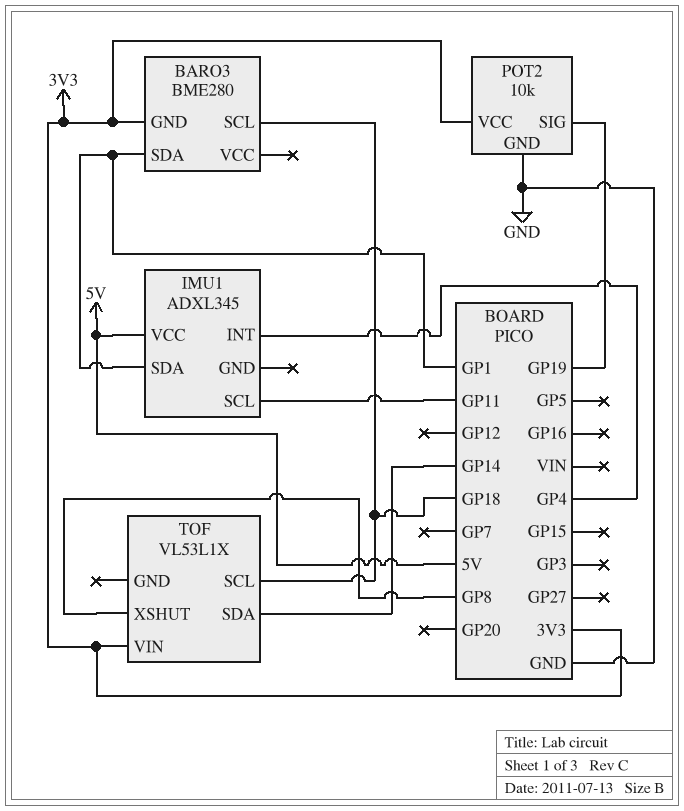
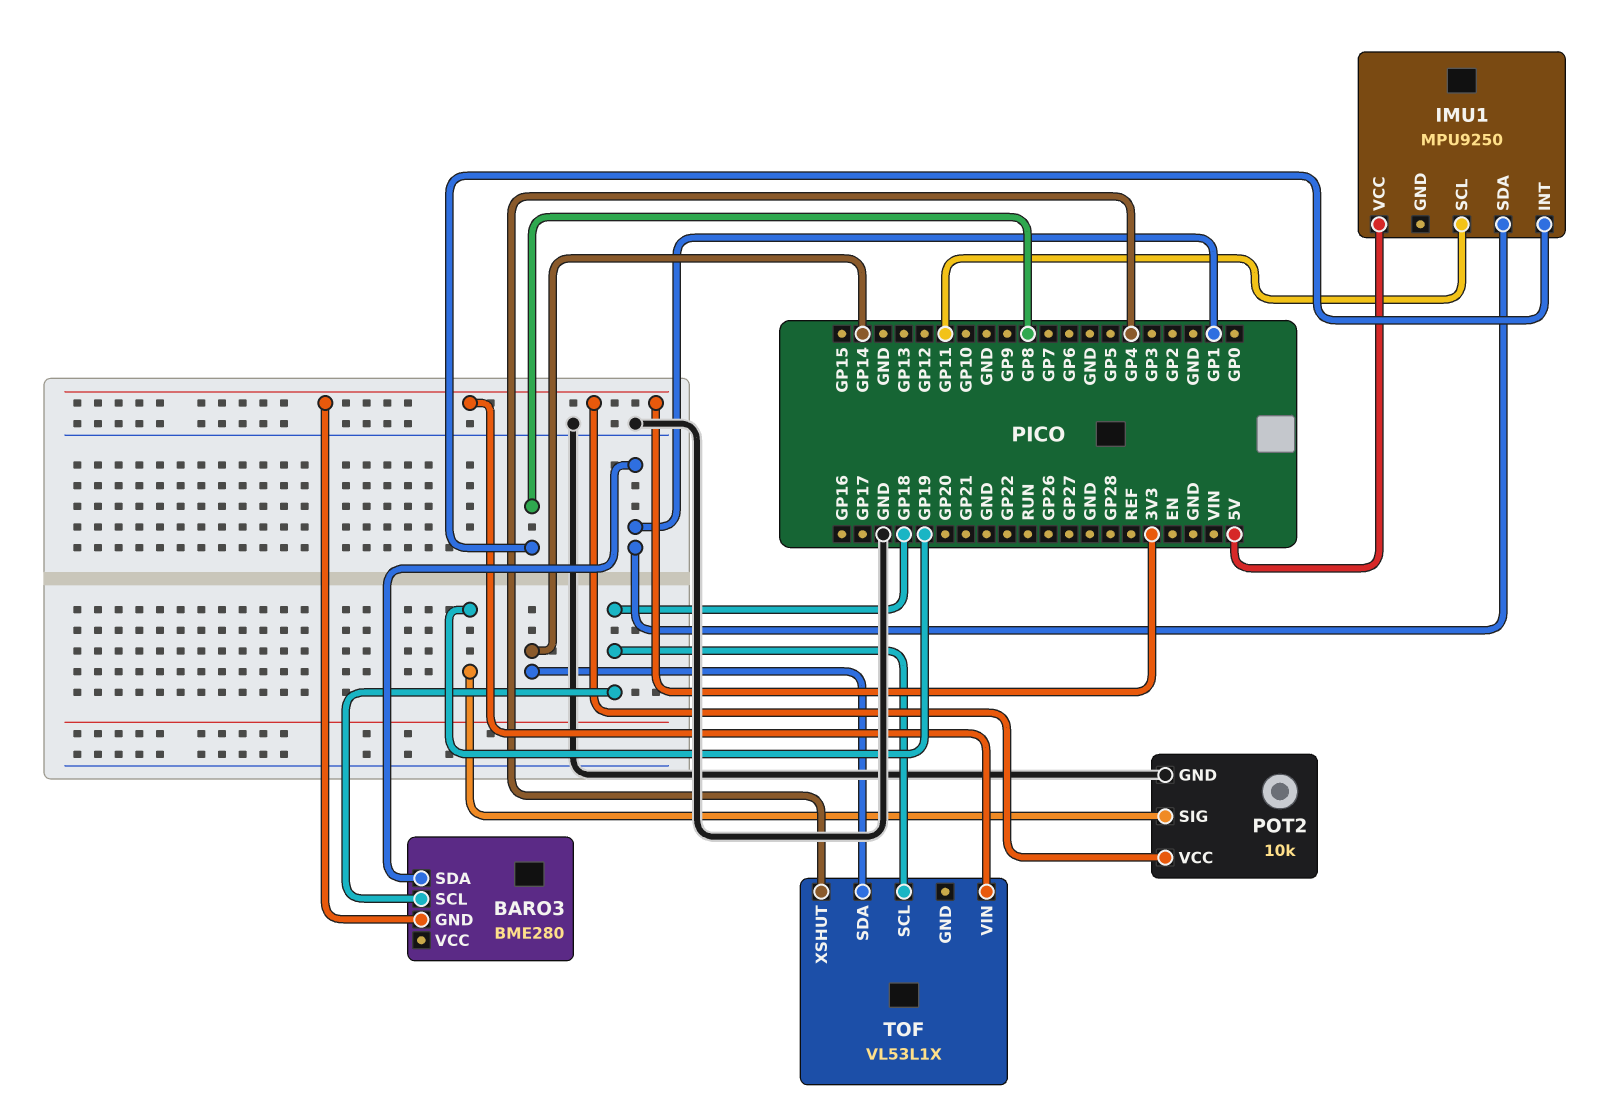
IMU1: ADXL345 -> MPU9250
IMU1 pin INT: GP4 -> GP8
TOF pin XSHUT: GP8 -> GP4

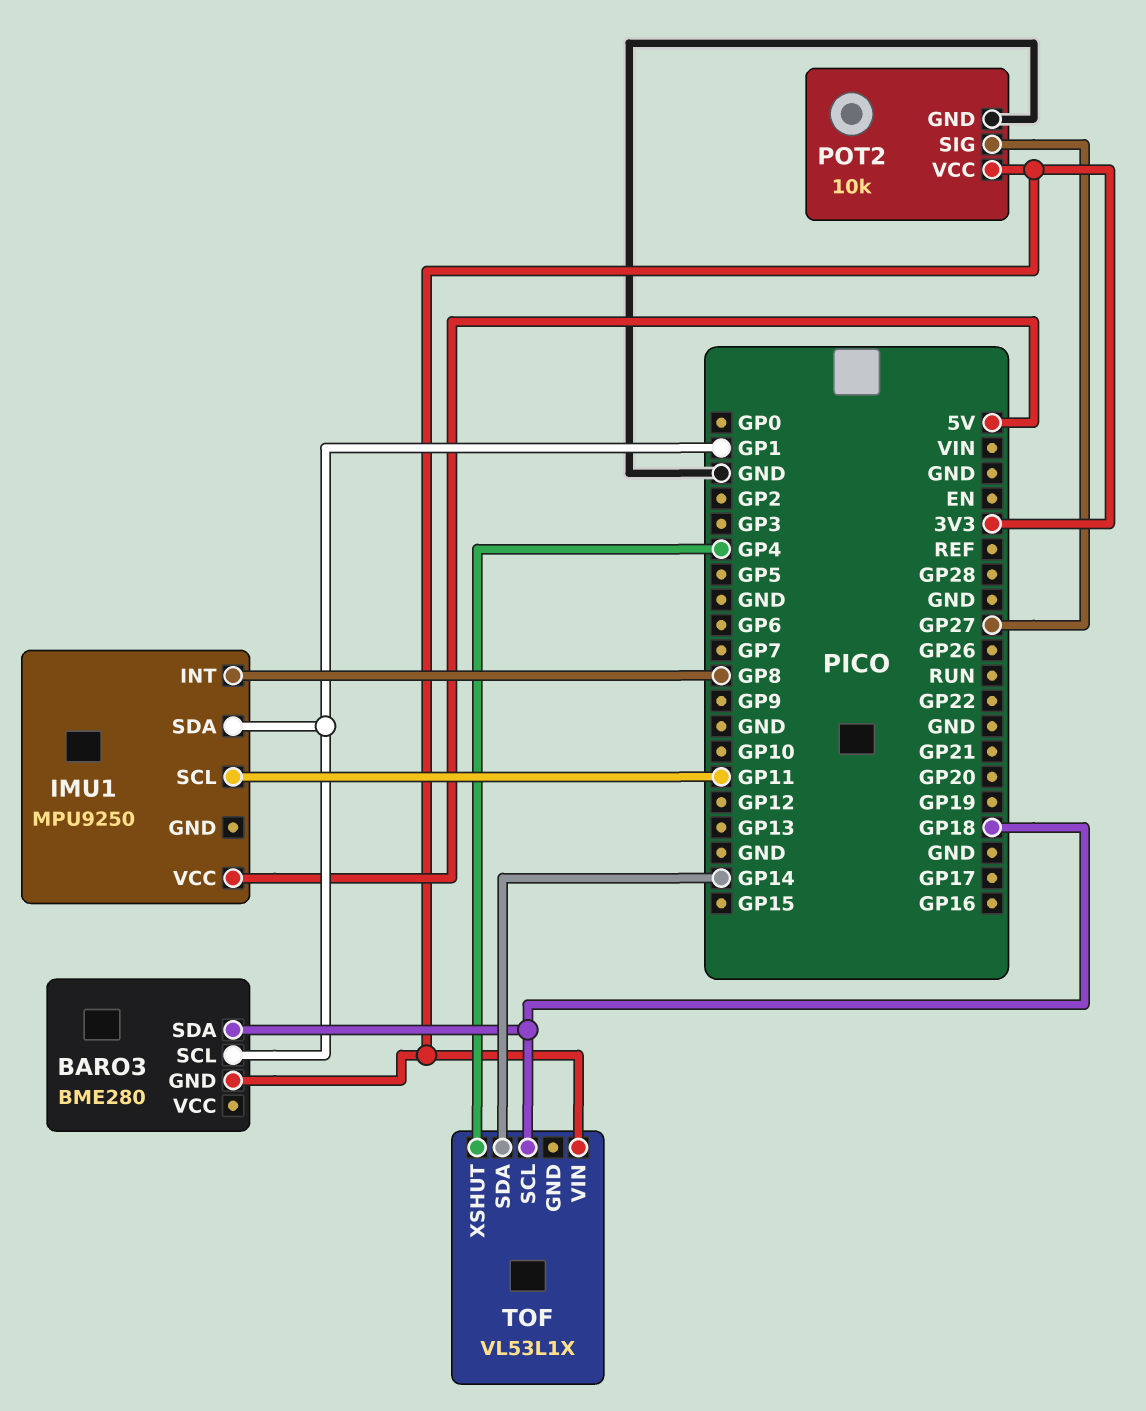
BARO3 pin SCL: GP18 -> GP1
BARO3 pin SDA: GP1 -> GP18
POT2 pin SIG: GP19 -> GP27

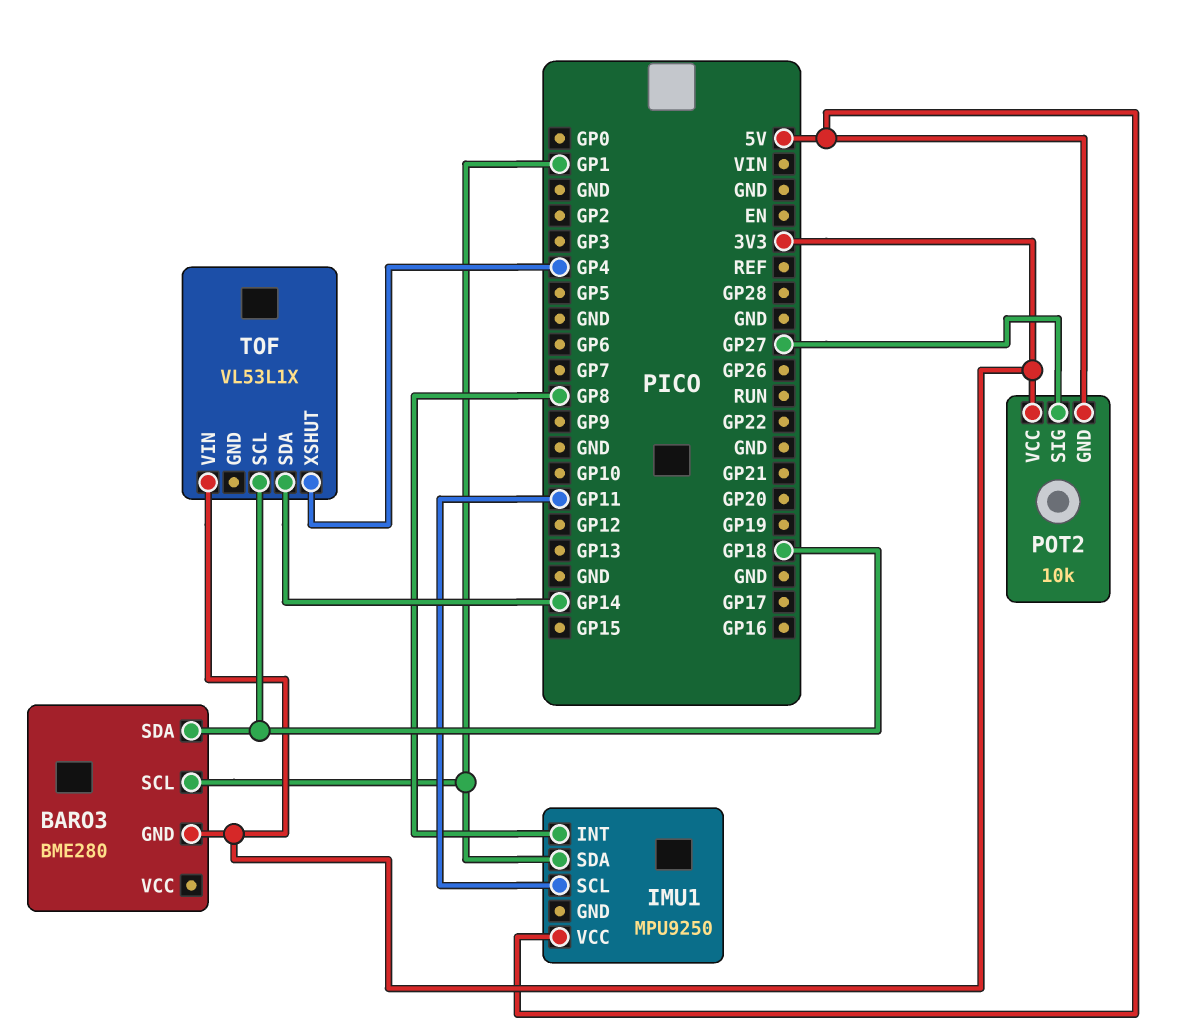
POT2 pin GND: GND -> 5V

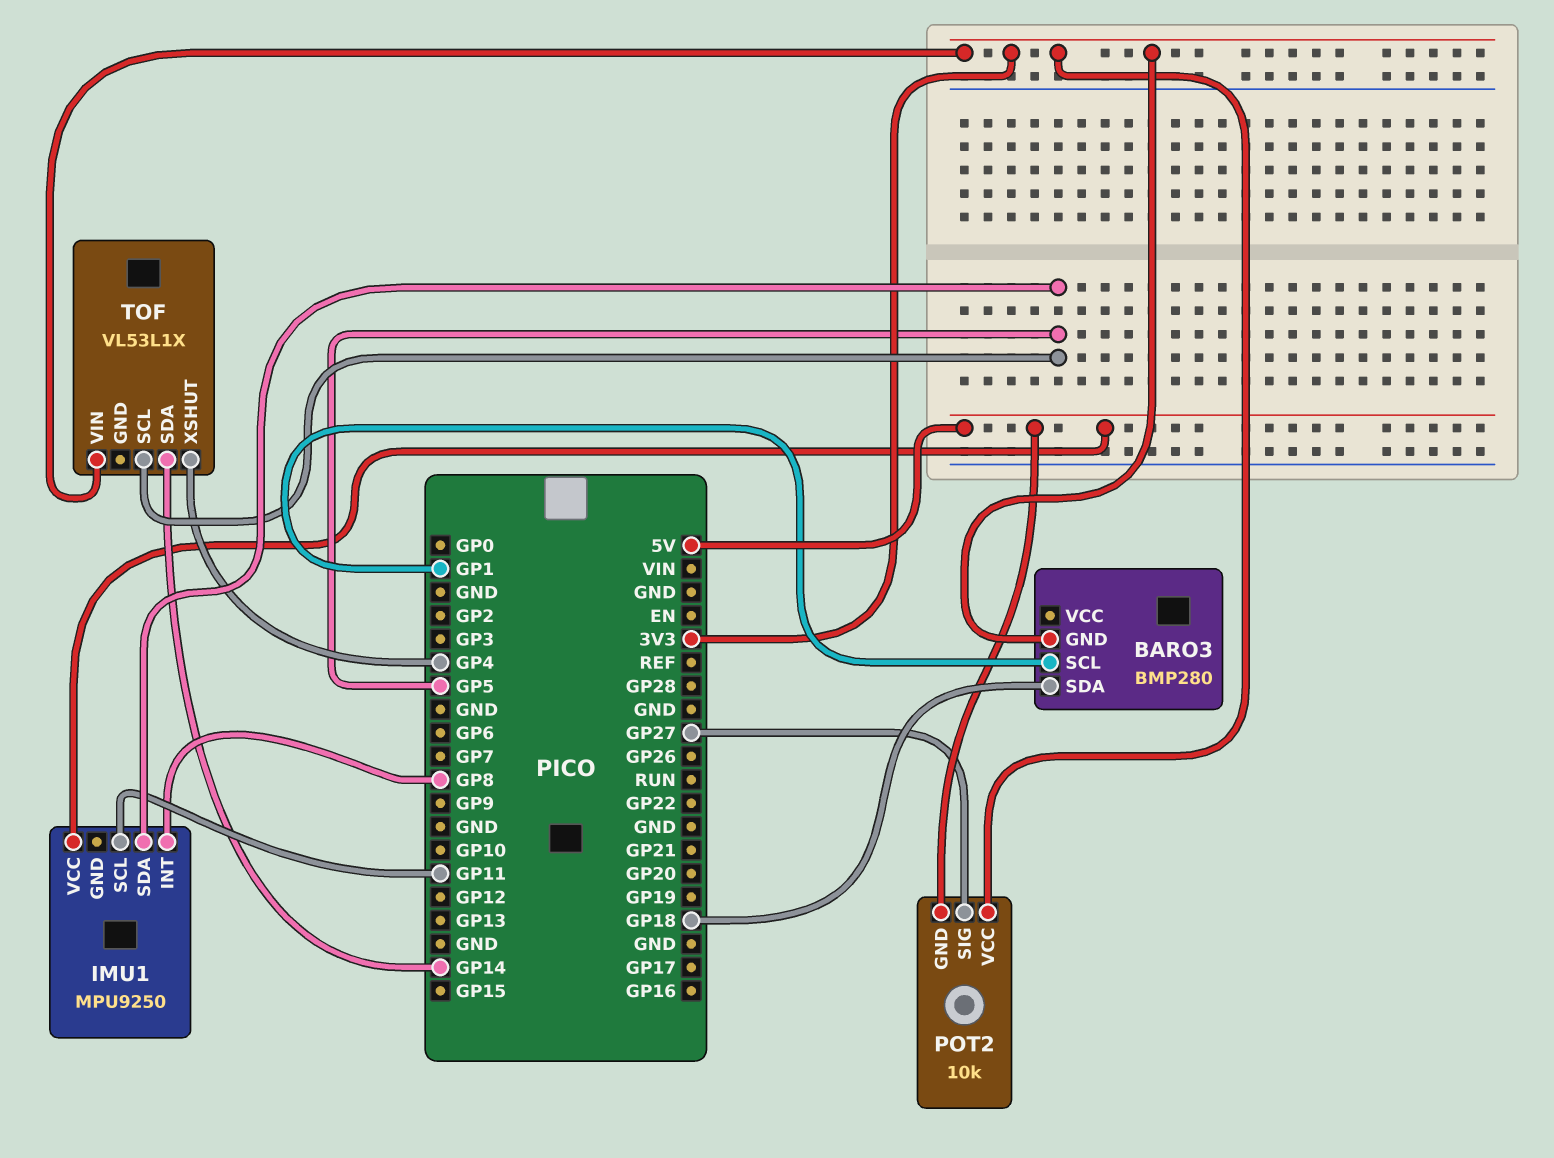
BARO3: BME280 -> BMP280
IMU1 pin SDA: GP1 -> GP5
TOF pin SCL: GP18 -> GP5

